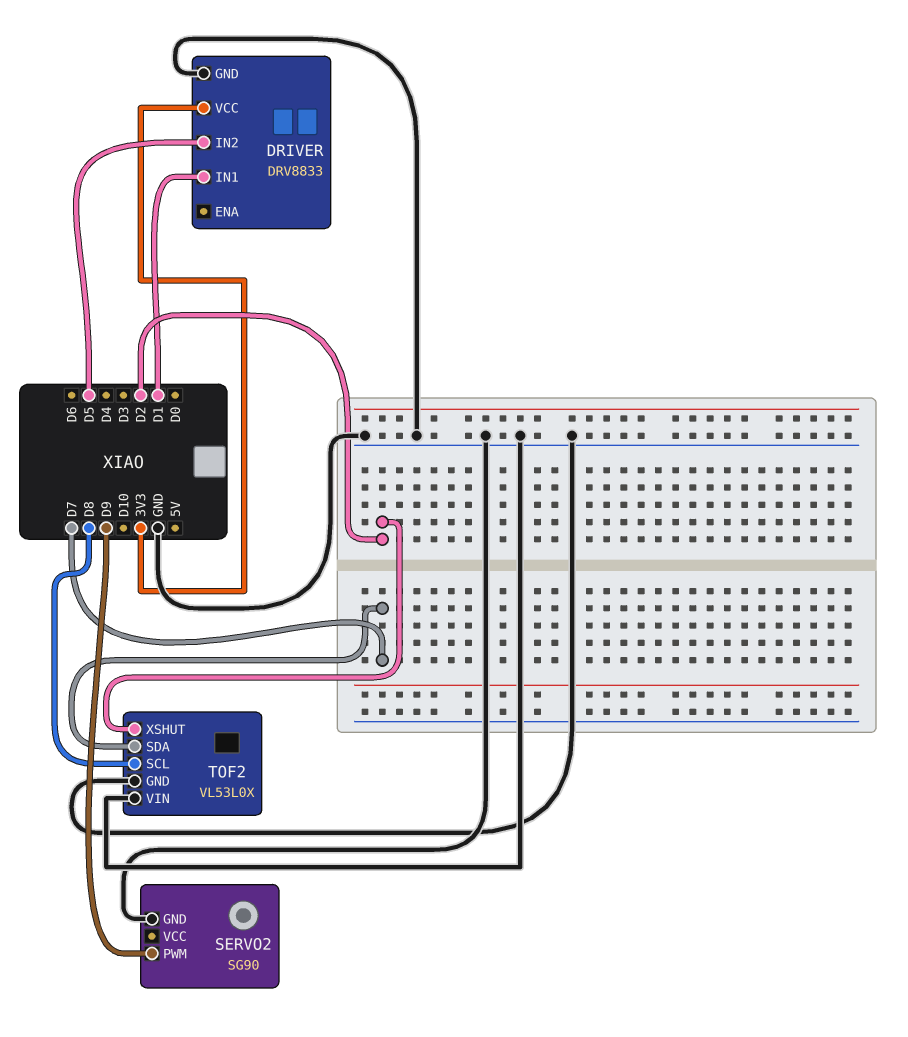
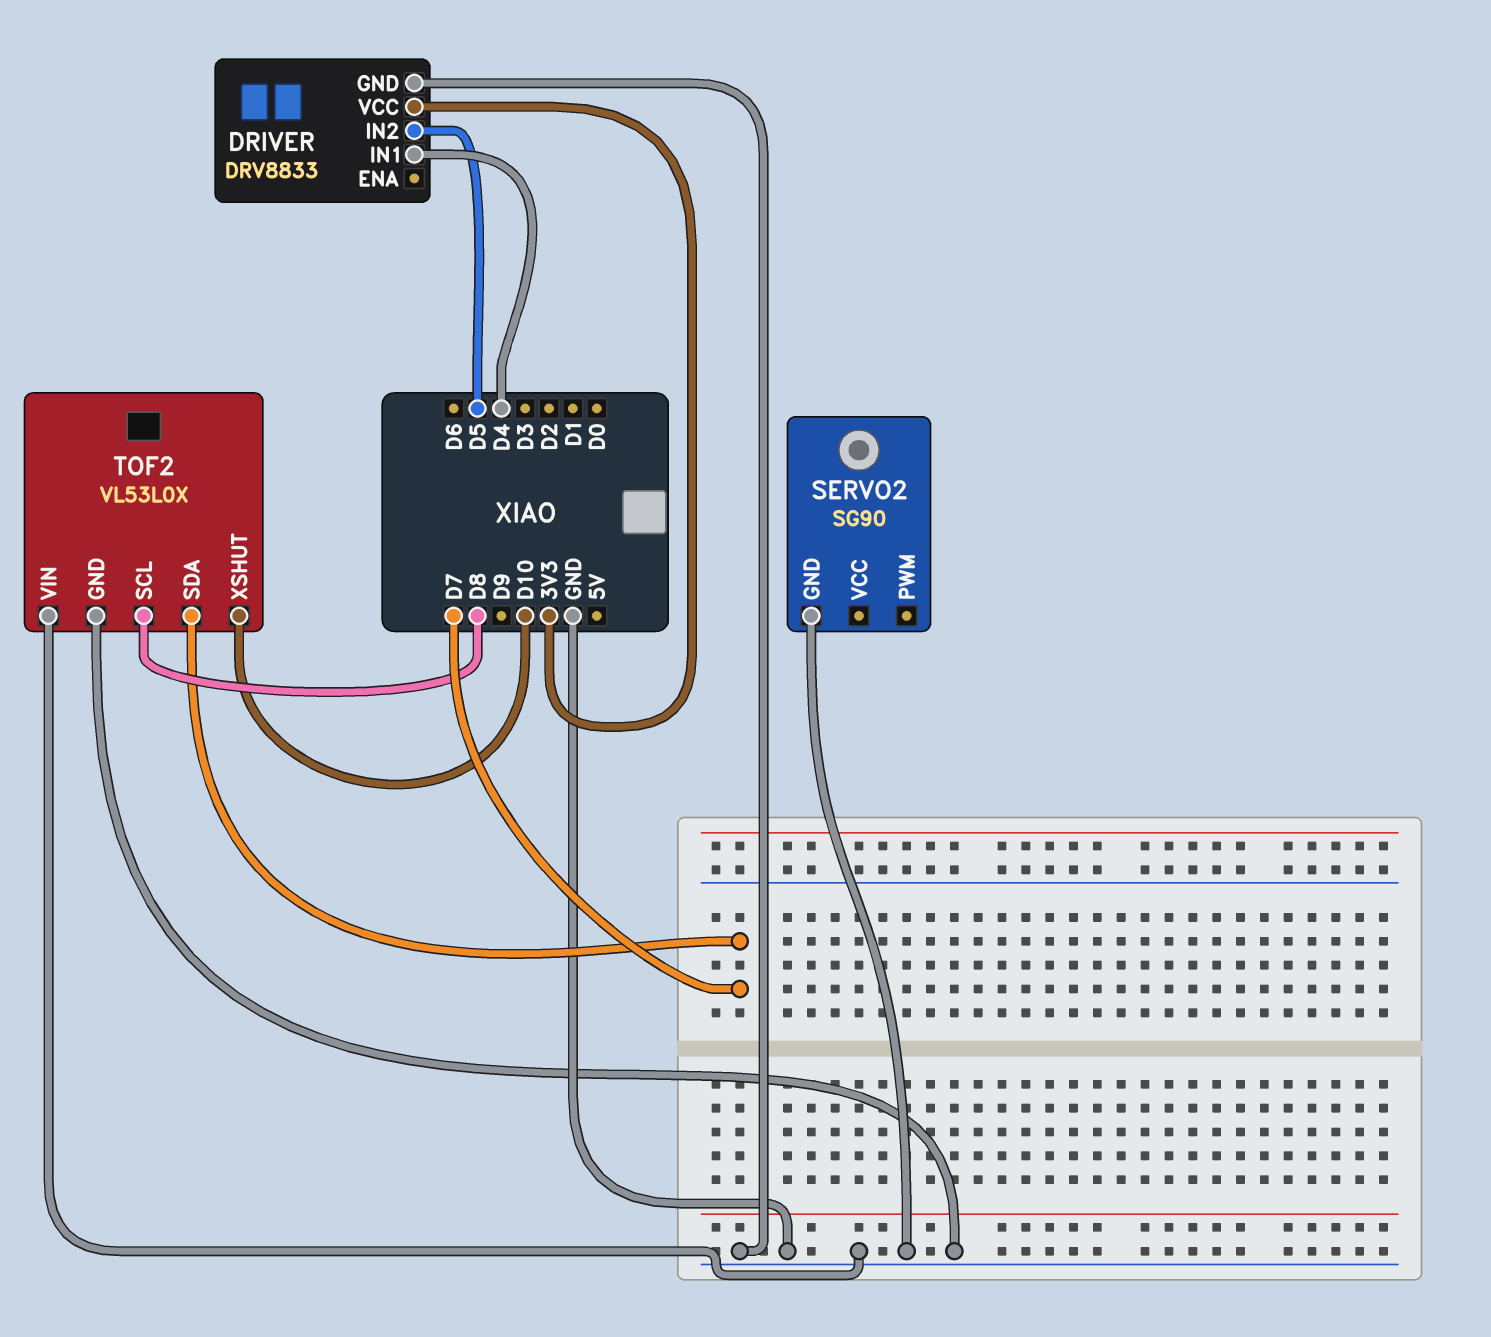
DRIVER pin IN1: D1 -> D4
SERVO2 pin PWM: D9 -> none
TOF2 pin XSHUT: D2 -> D10

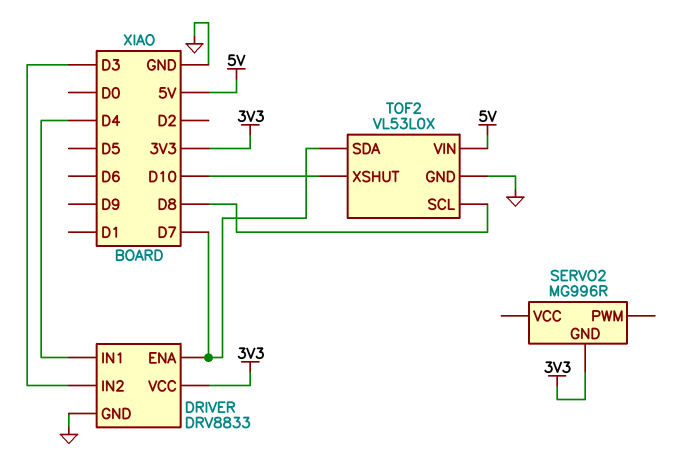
DRIVER pin ENA: none -> D7
DRIVER pin IN2: D5 -> D3
SERVO2: SG90 -> MG996R
SERVO2 pin GND: GND -> 3V3
TOF2 pin VIN: GND -> 5V

